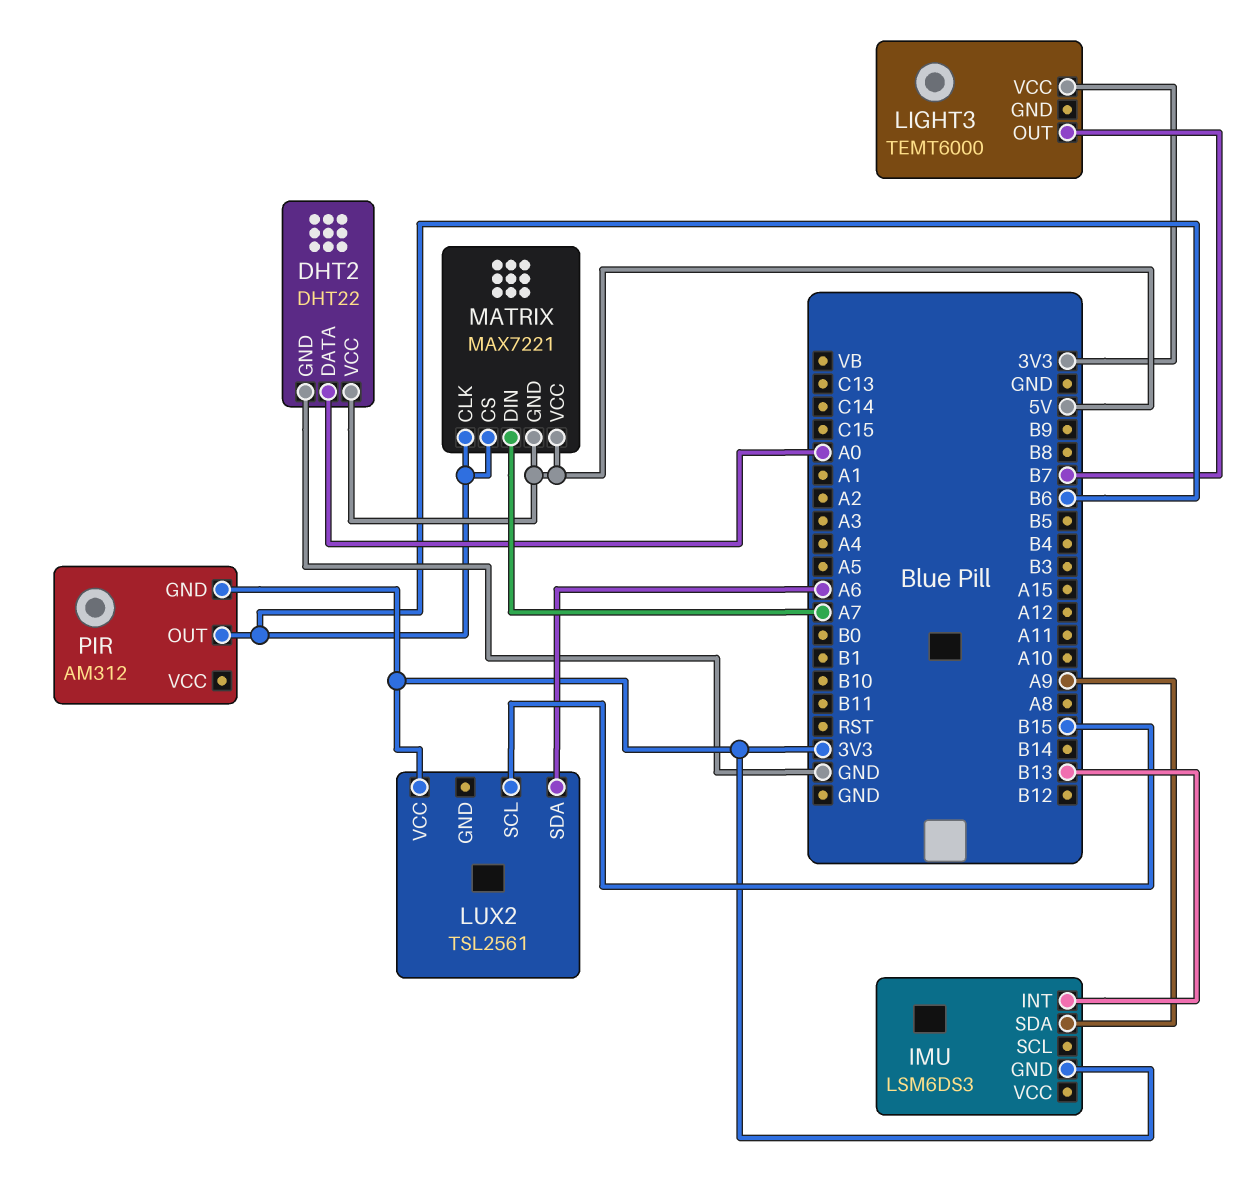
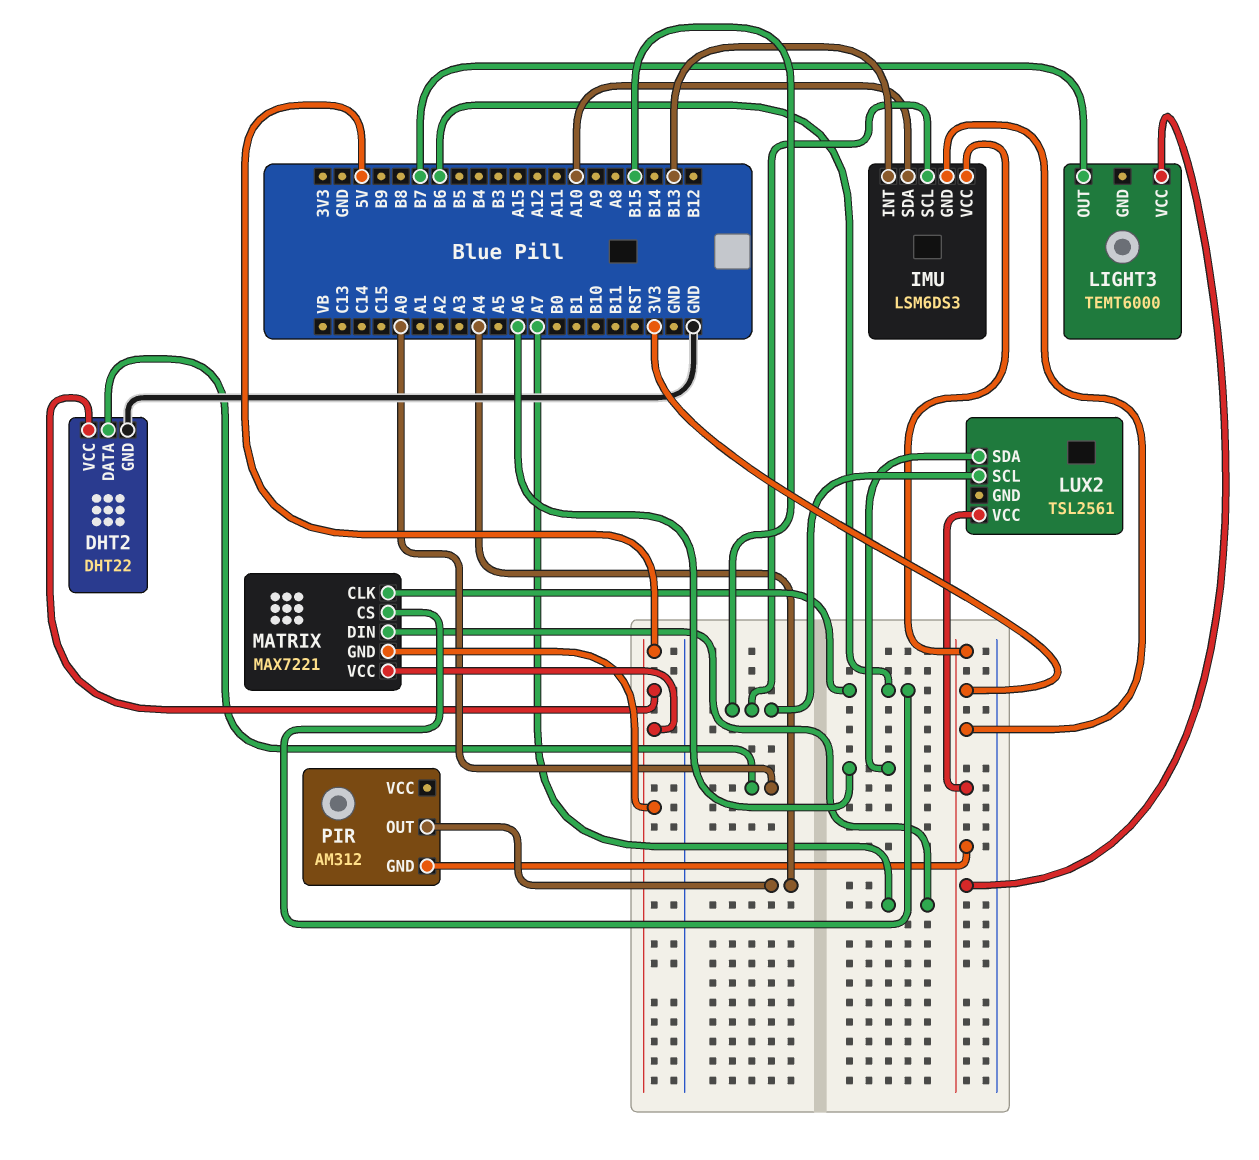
IMU pin SCL: none -> B15
IMU pin SDA: A9 -> A10
IMU pin VCC: none -> 3V3
PIR pin OUT: B6 -> A4

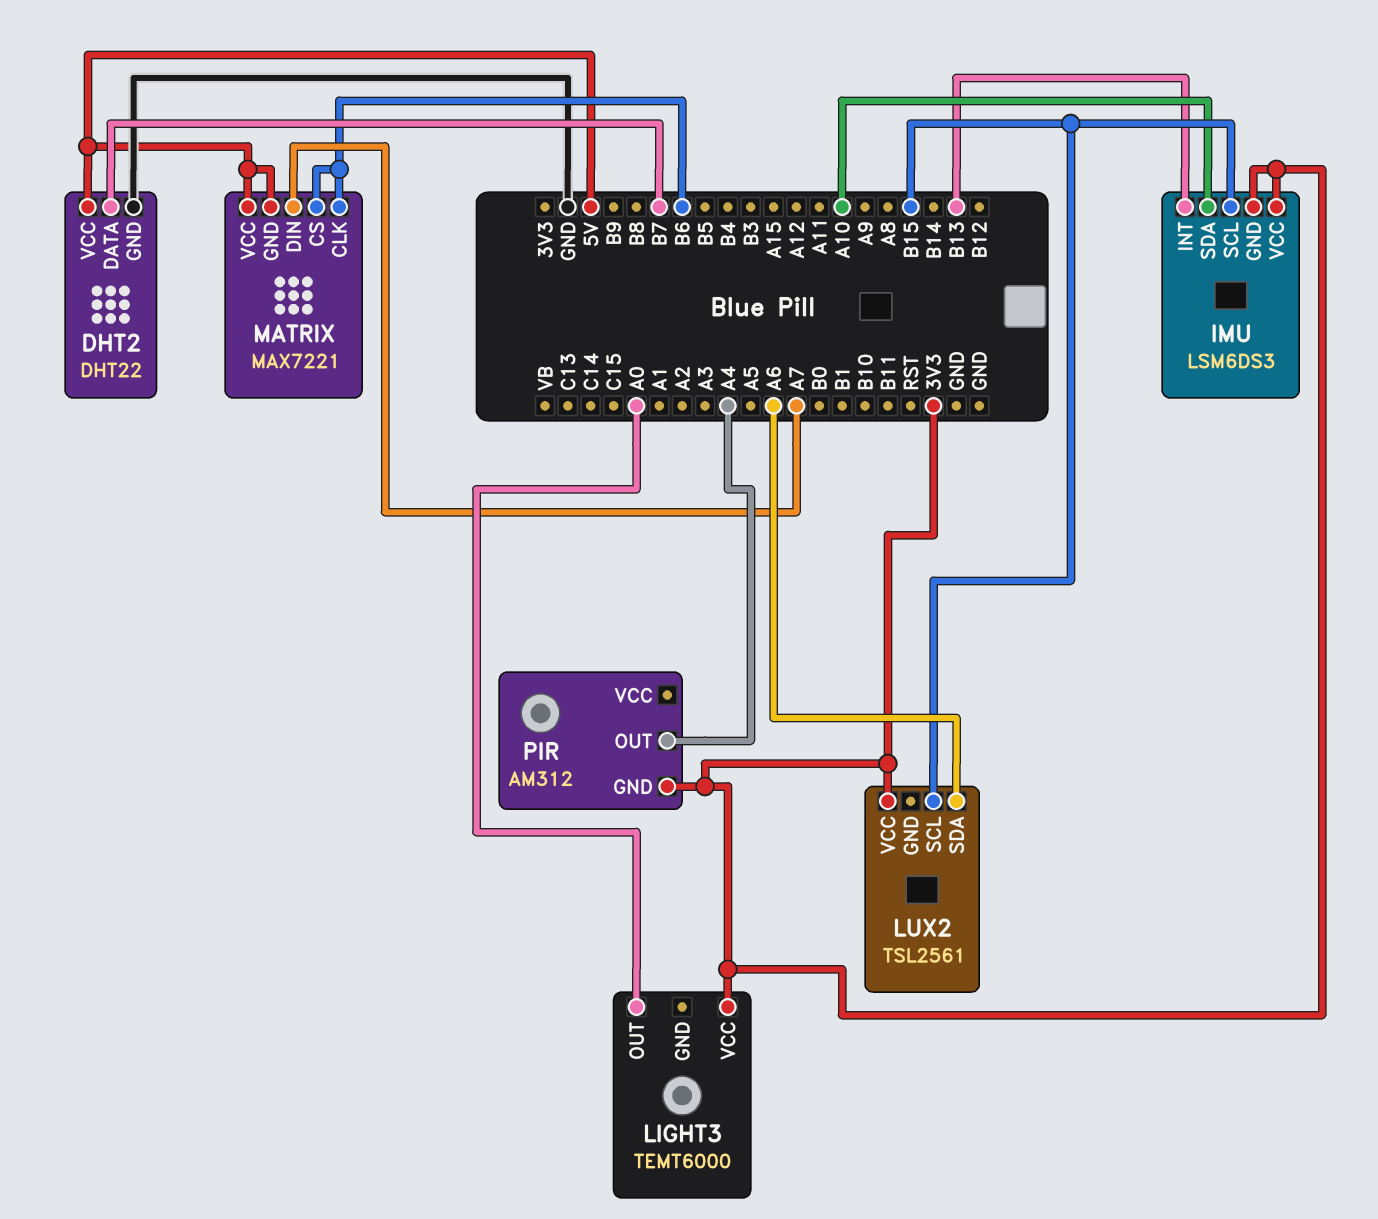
DHT2 pin DATA: A0 -> B7
LIGHT3 pin OUT: B7 -> A0

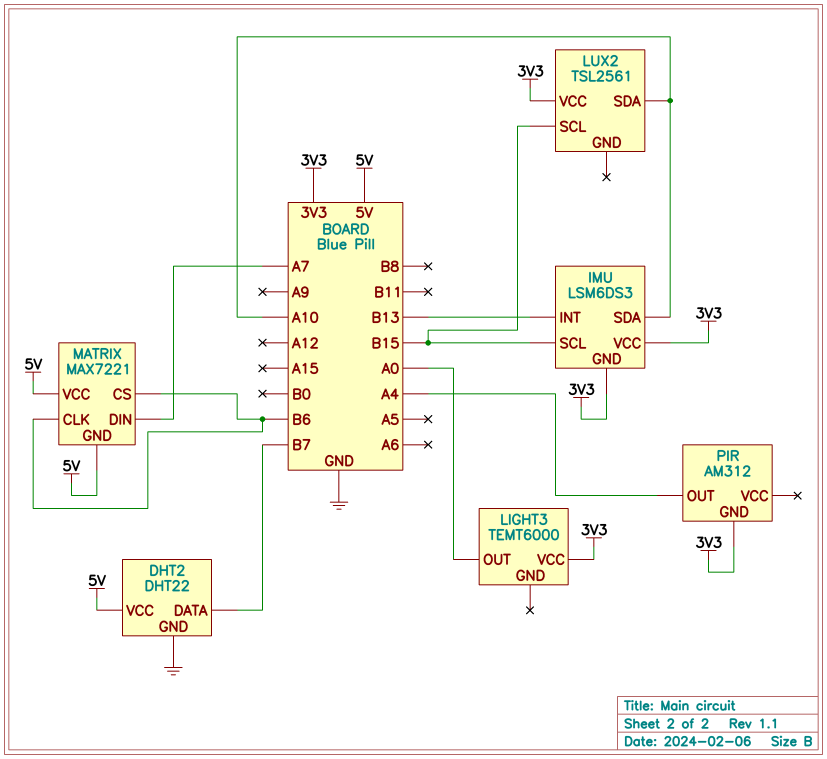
LUX2 pin SDA: A6 -> A10

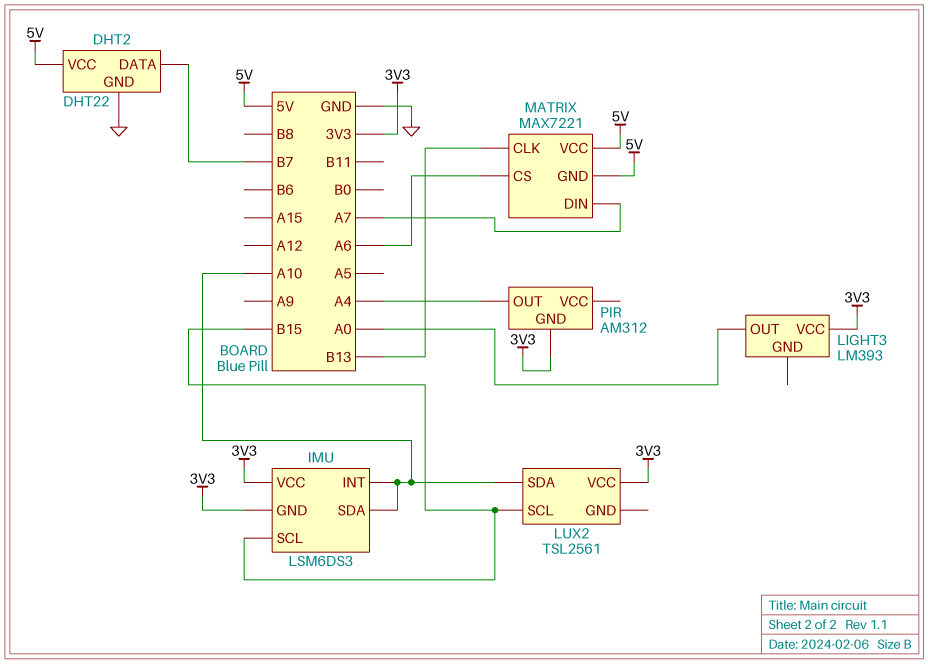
IMU pin INT: B13 -> A10
LIGHT3: TEMT6000 -> LM393
MATRIX pin CLK: B6 -> B13
MATRIX pin CS: B6 -> A6

